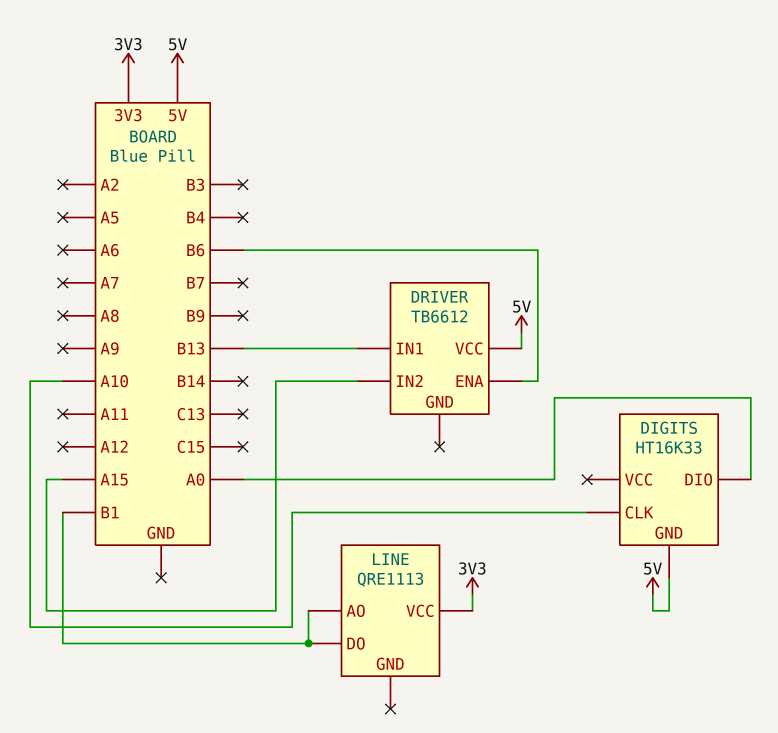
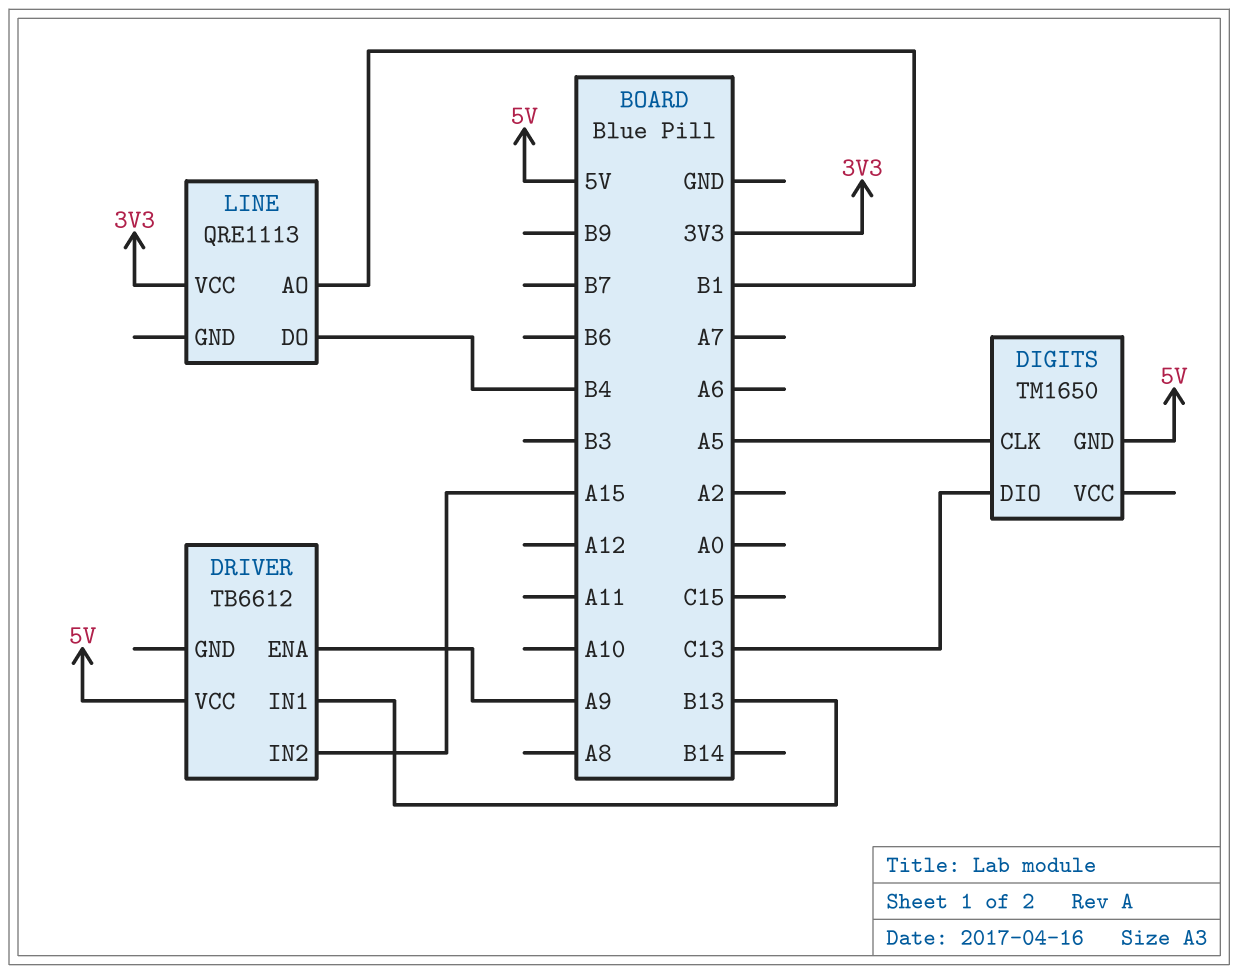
DIGITS: HT16K33 -> TM1650
DIGITS pin CLK: A10 -> A5
DIGITS pin DIO: A0 -> C13
DRIVER pin ENA: B6 -> A9
LINE pin DO: B1 -> B4

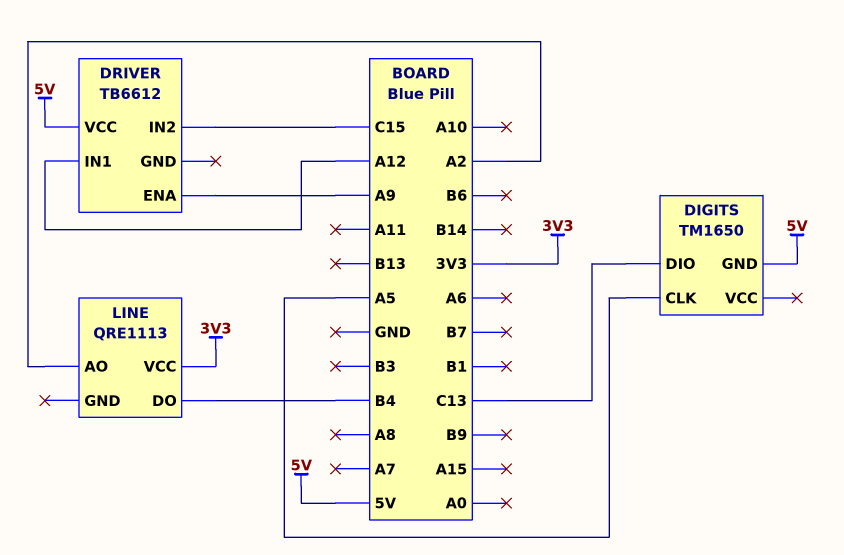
DRIVER pin IN1: B13 -> A12
DRIVER pin IN2: A15 -> C15
LINE pin AO: B1 -> A2

